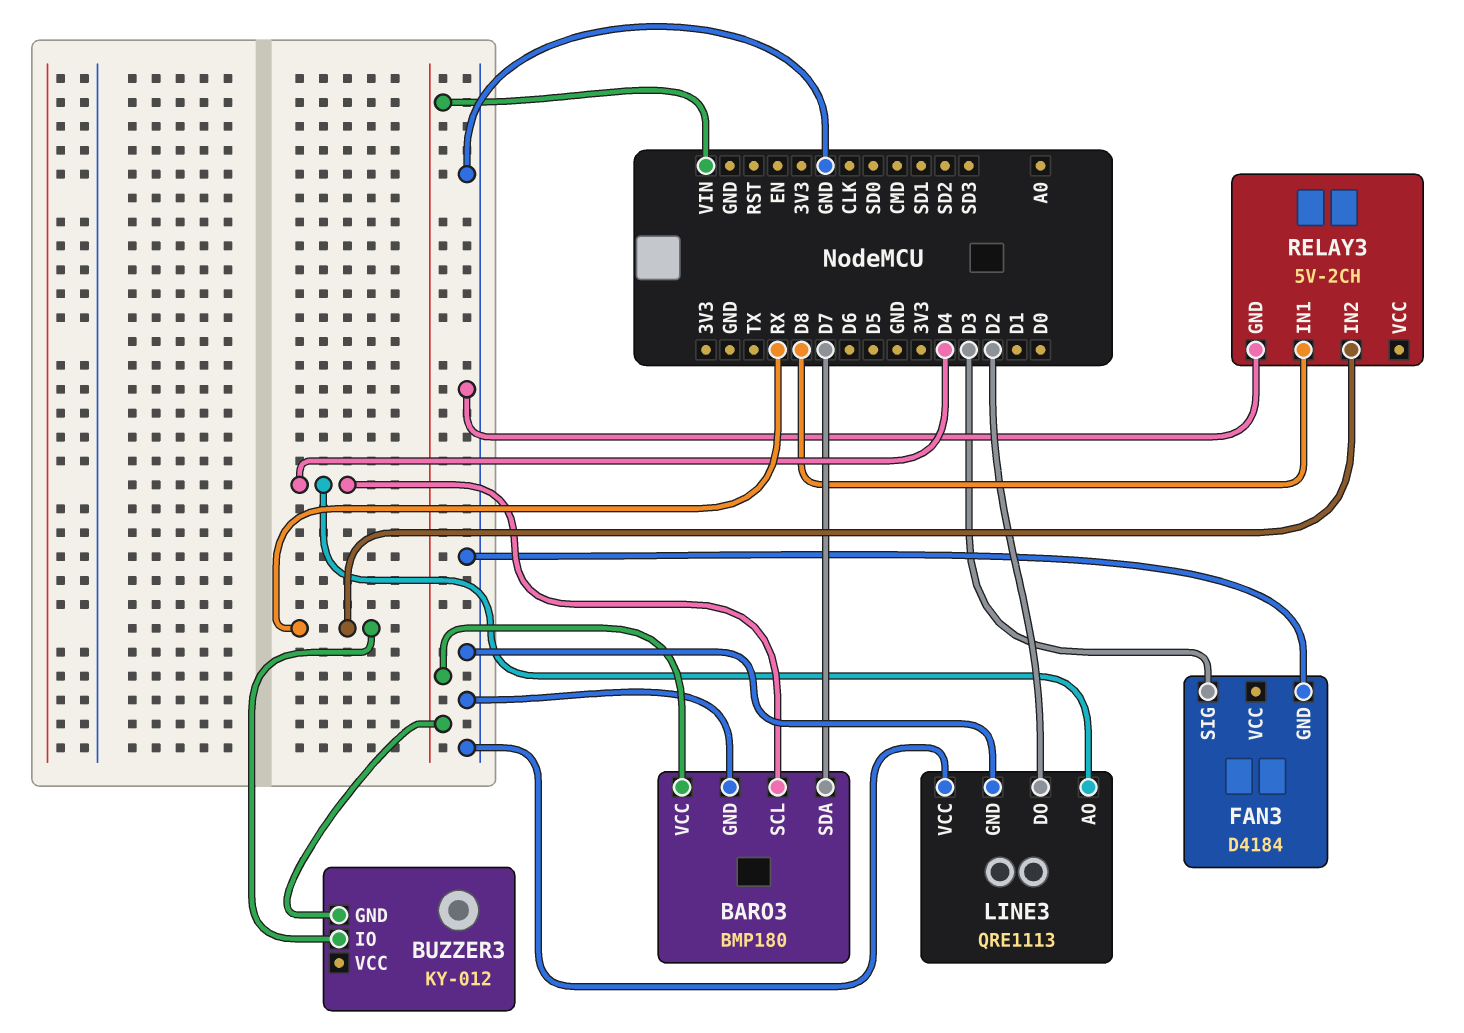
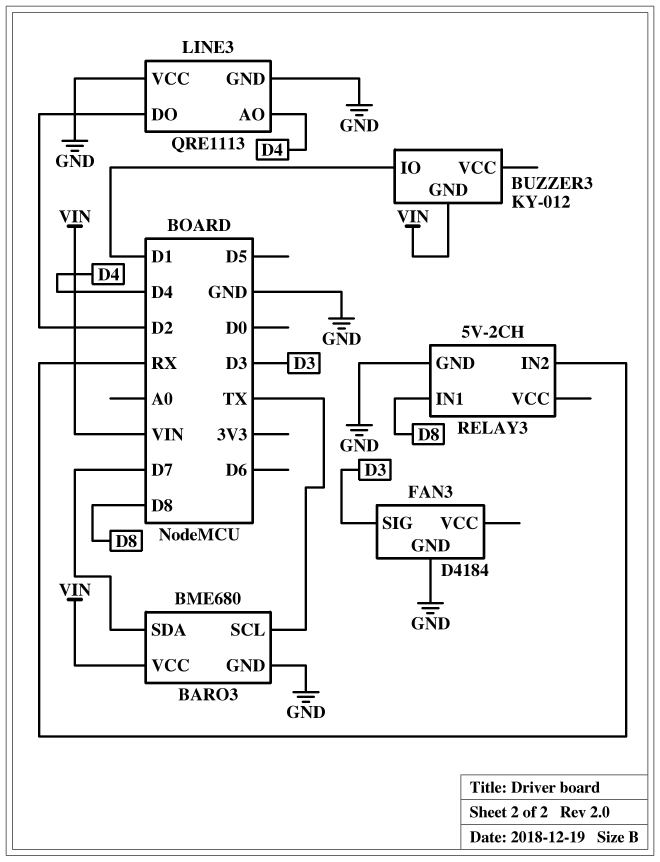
BARO3: BMP180 -> BME680
BARO3 pin SCL: D4 -> TX
BUZZER3 pin IO: RX -> D1

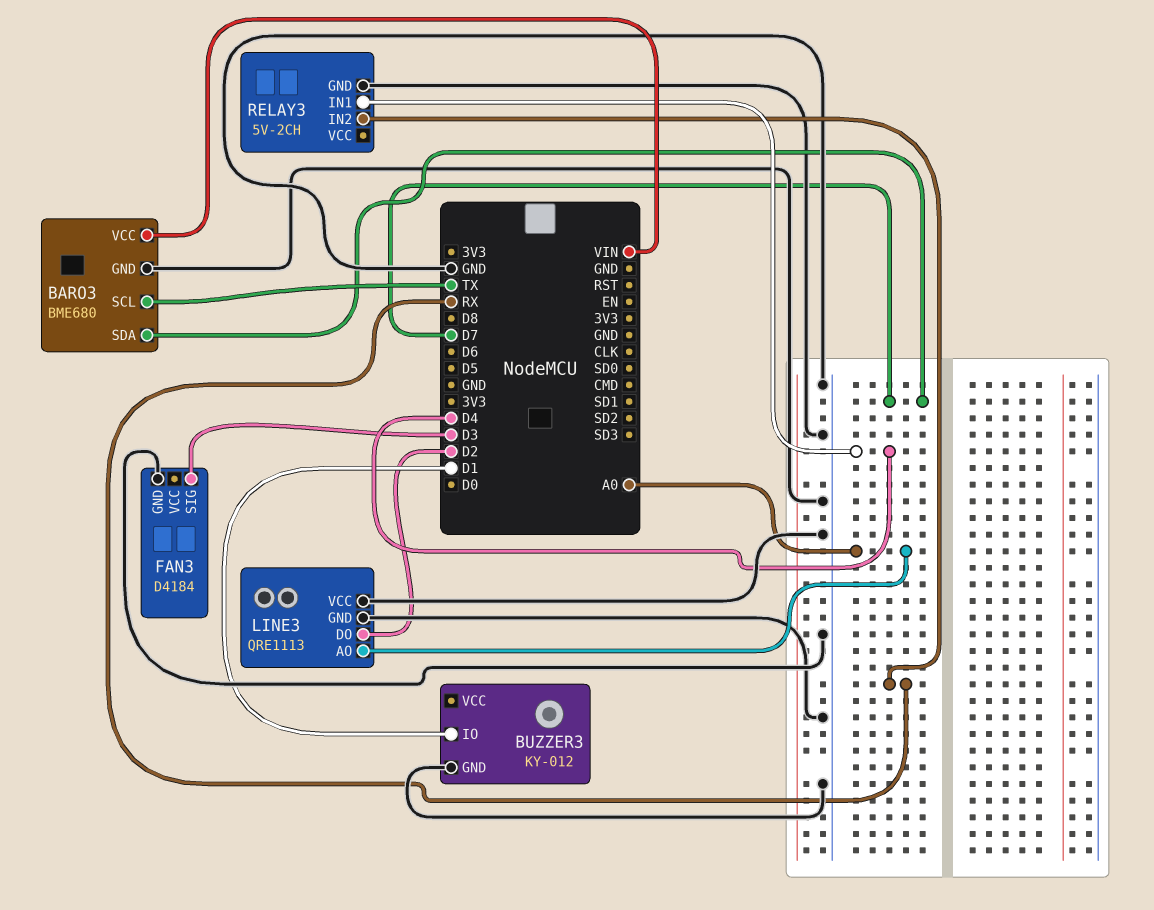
BUZZER3 pin GND: VIN -> GND
LINE3 pin AO: D4 -> A0
RELAY3 pin IN1: D8 -> D4

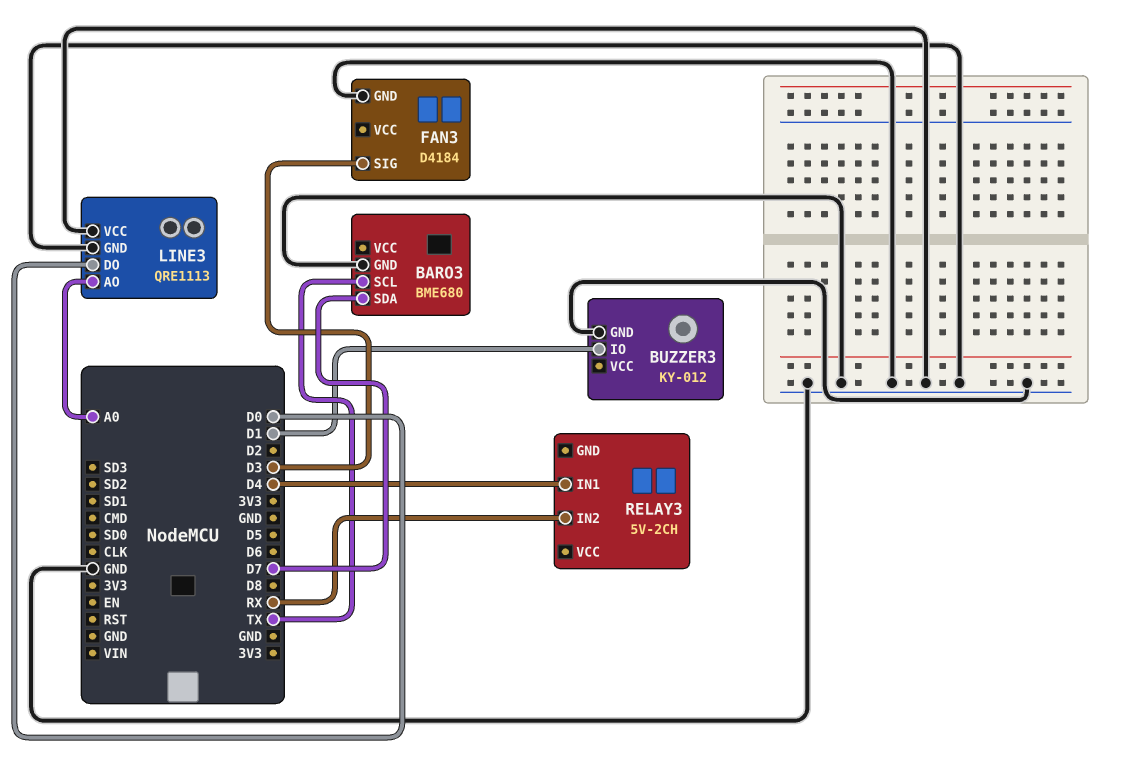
BARO3 pin VCC: VIN -> none
LINE3 pin DO: D2 -> D0
RELAY3 pin GND: GND -> none

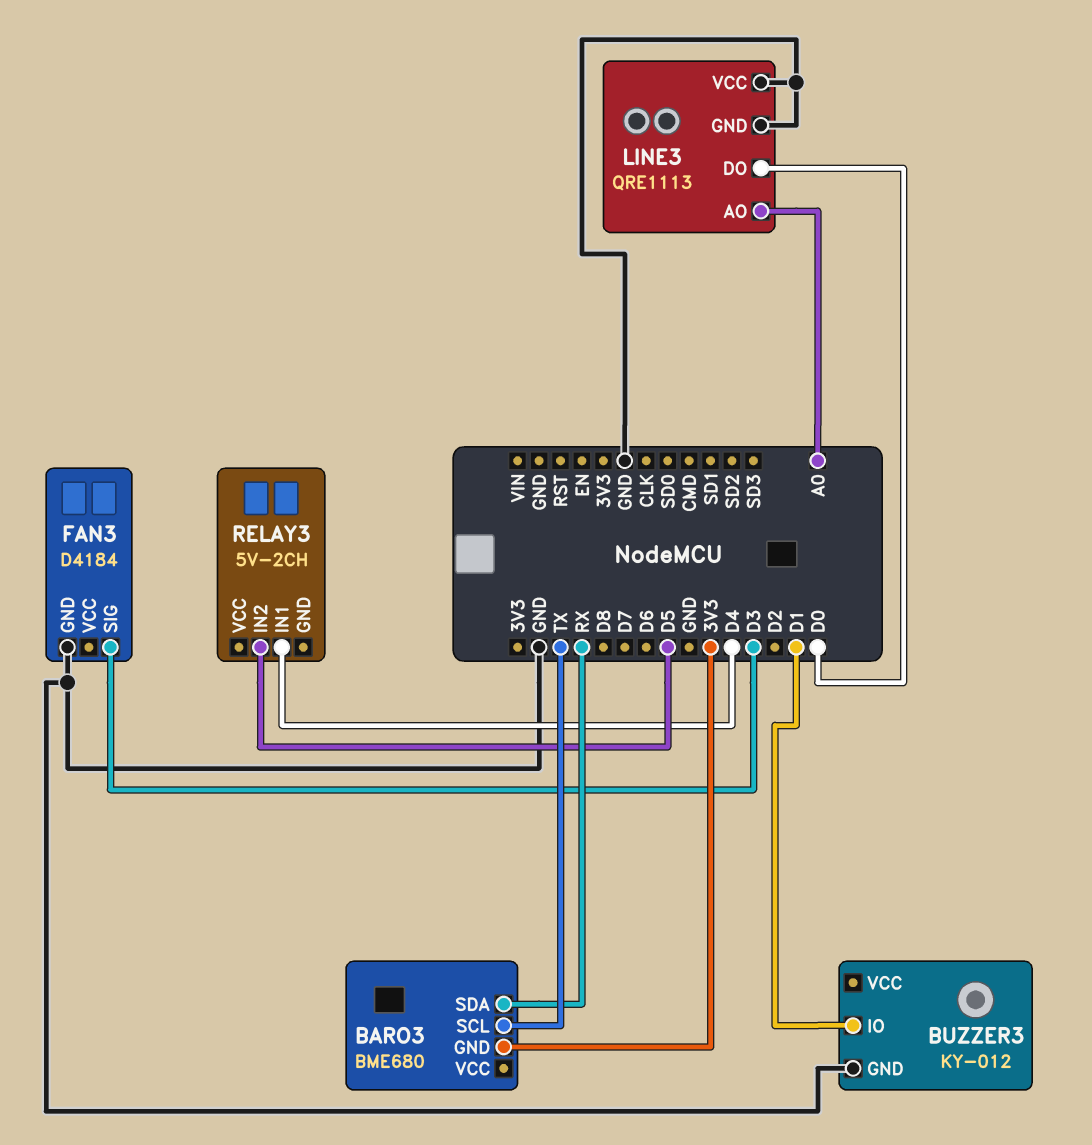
BARO3 pin GND: GND -> 3V3
BARO3 pin SDA: D7 -> RX
RELAY3 pin IN2: RX -> D5

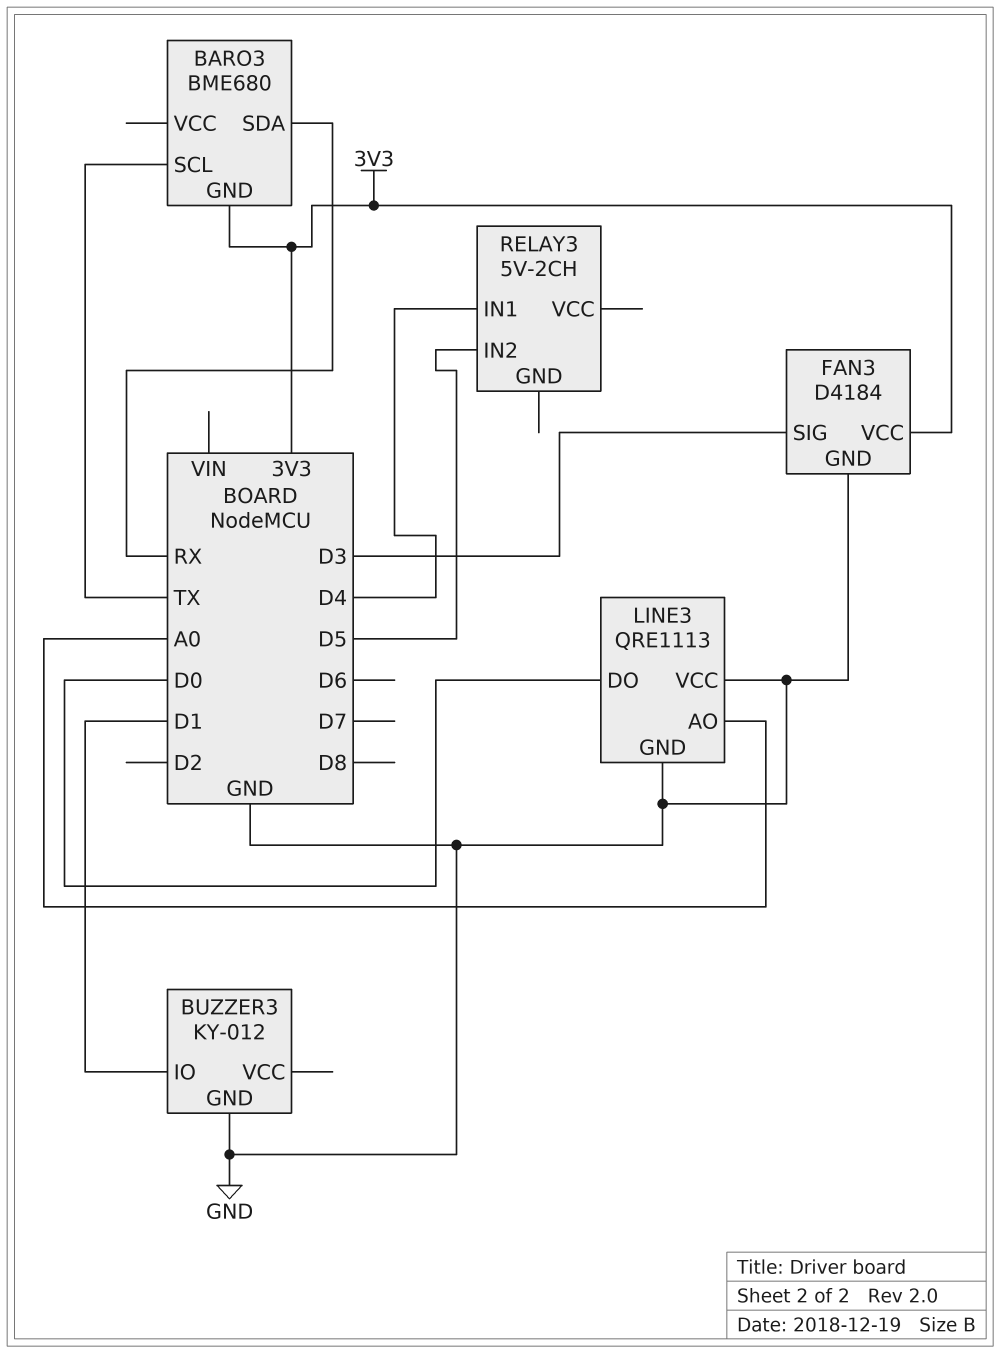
FAN3 pin VCC: none -> 3V3

